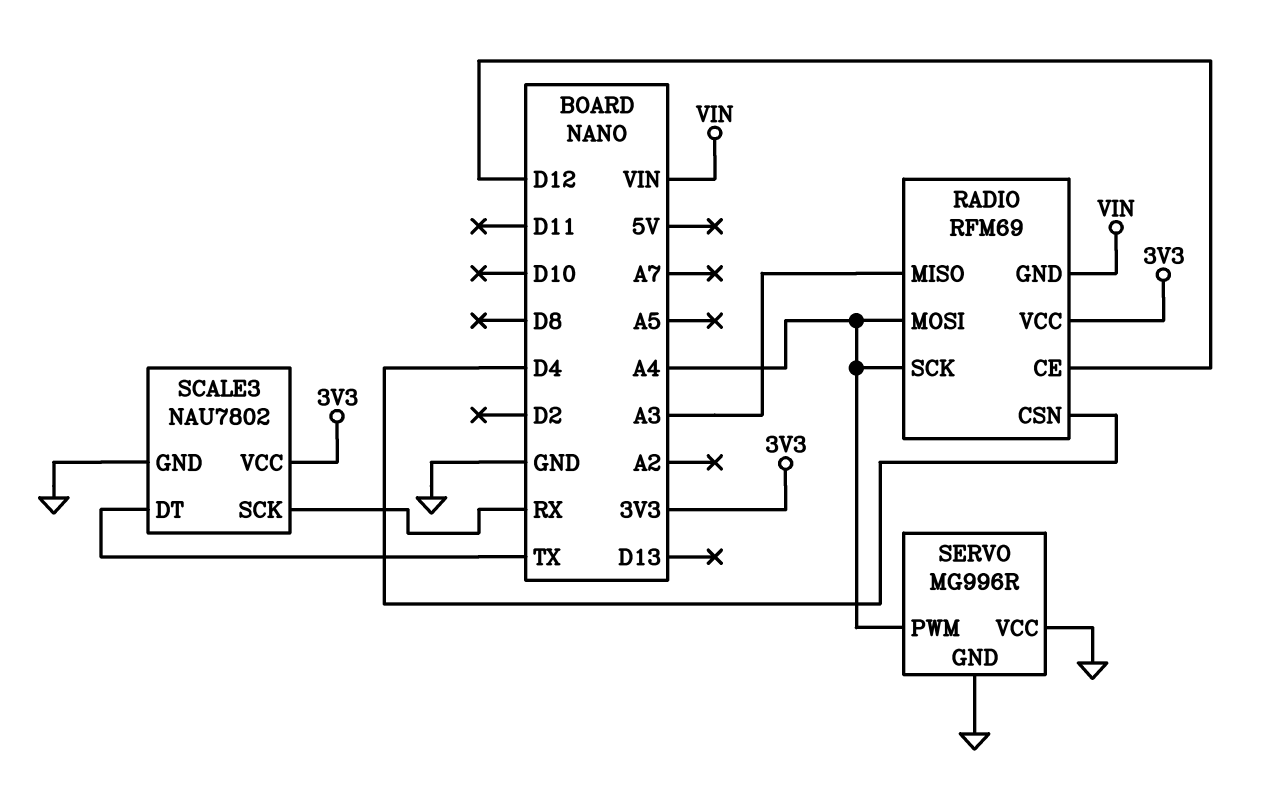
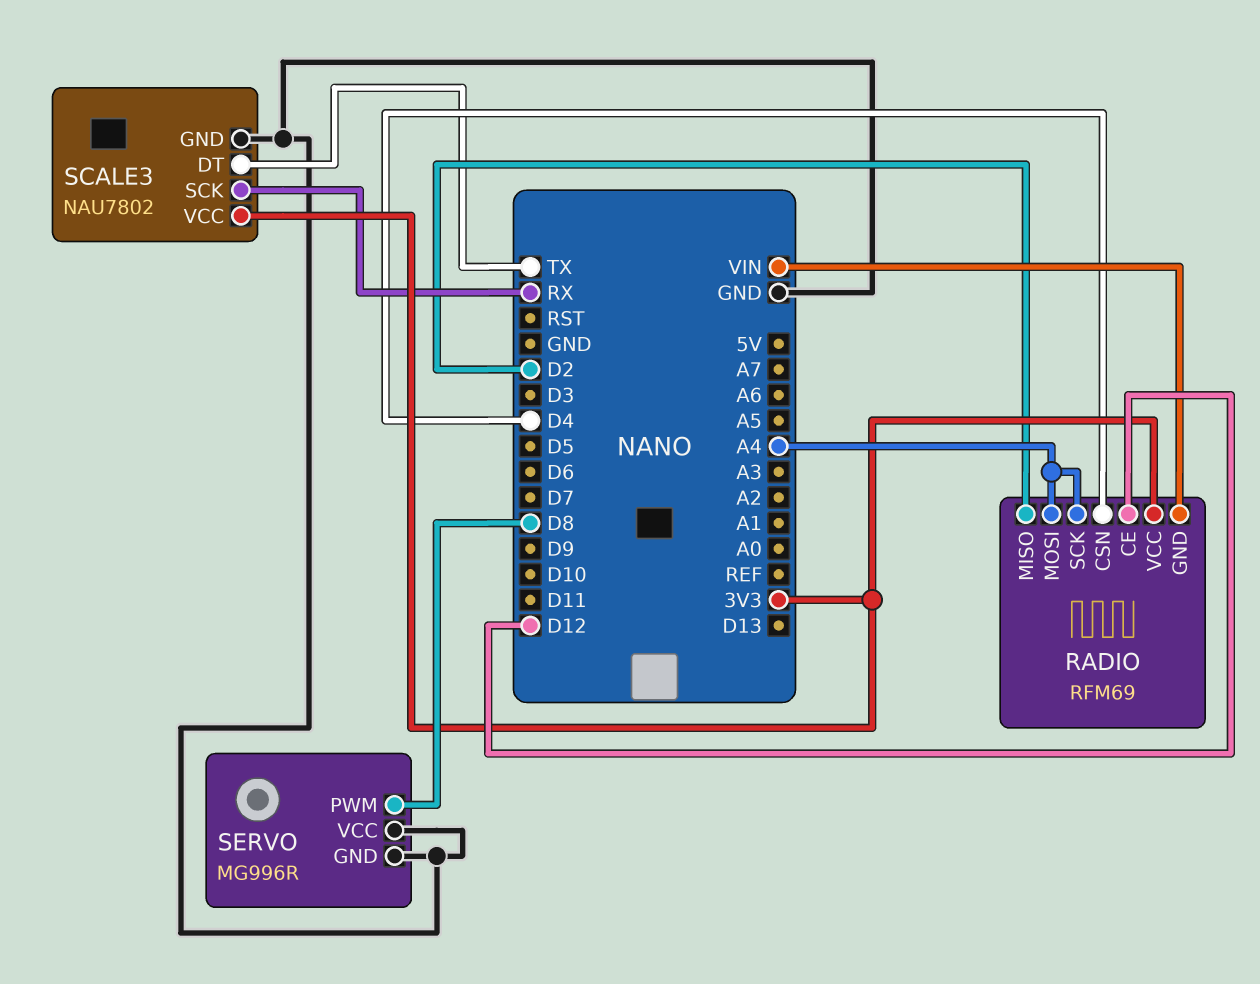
RADIO pin MISO: A3 -> D2
SERVO pin PWM: A4 -> D8

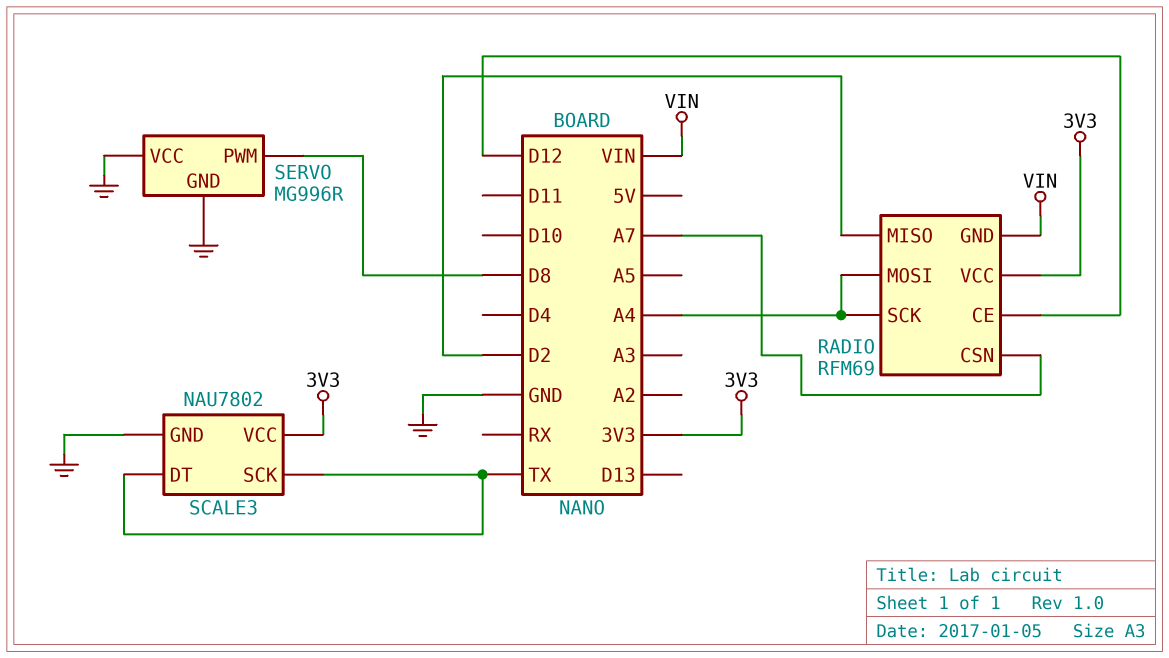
RADIO pin CSN: D4 -> A7
SCALE3 pin SCK: RX -> TX

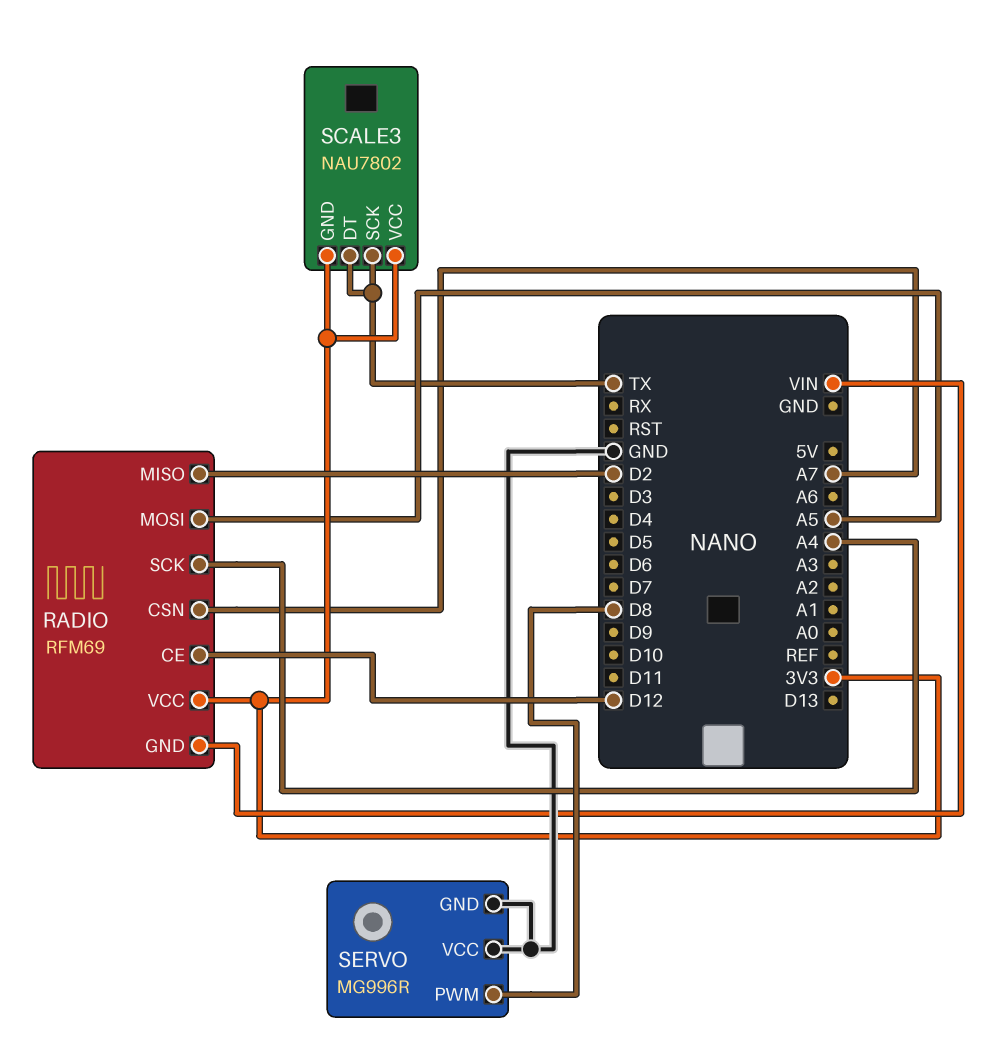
RADIO pin MOSI: A4 -> A5
SCALE3 pin GND: GND -> 3V3

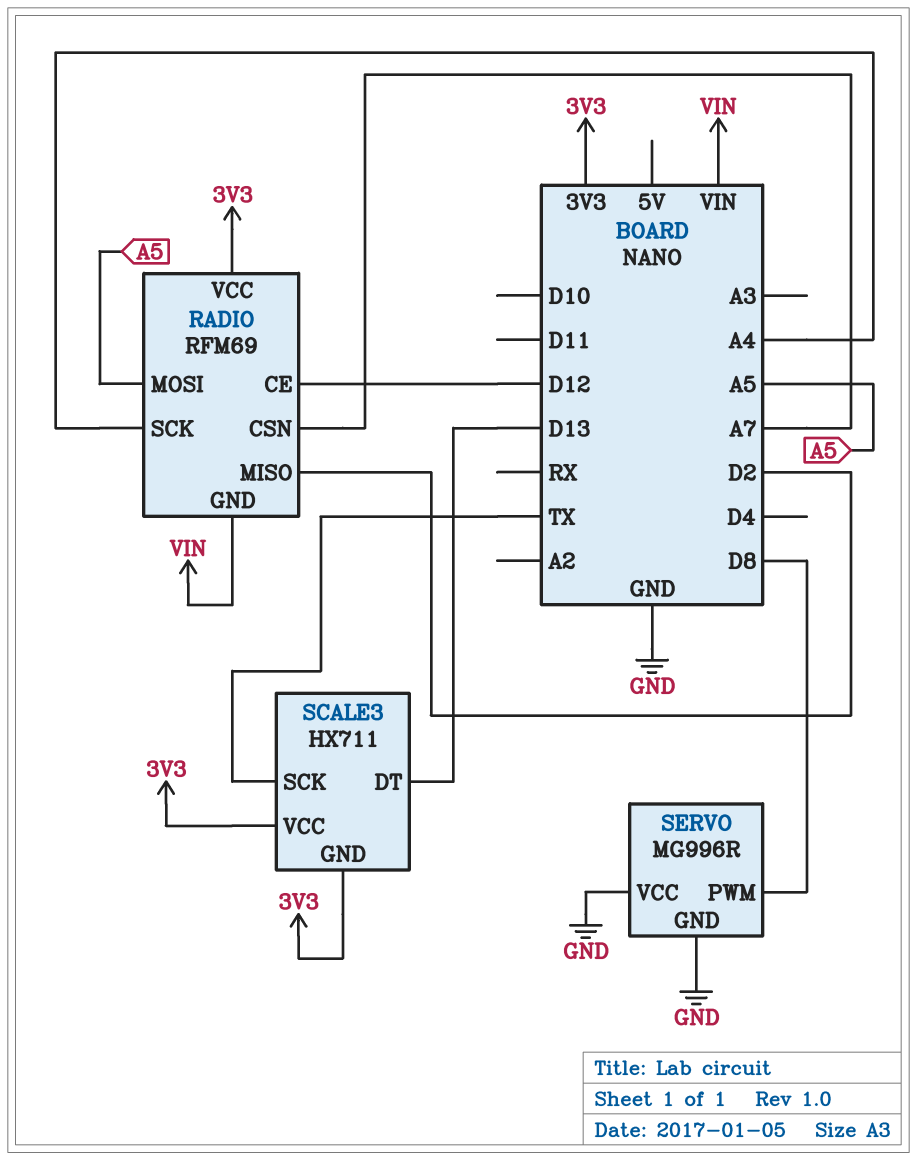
SCALE3: NAU7802 -> HX711
SCALE3 pin DT: TX -> D13

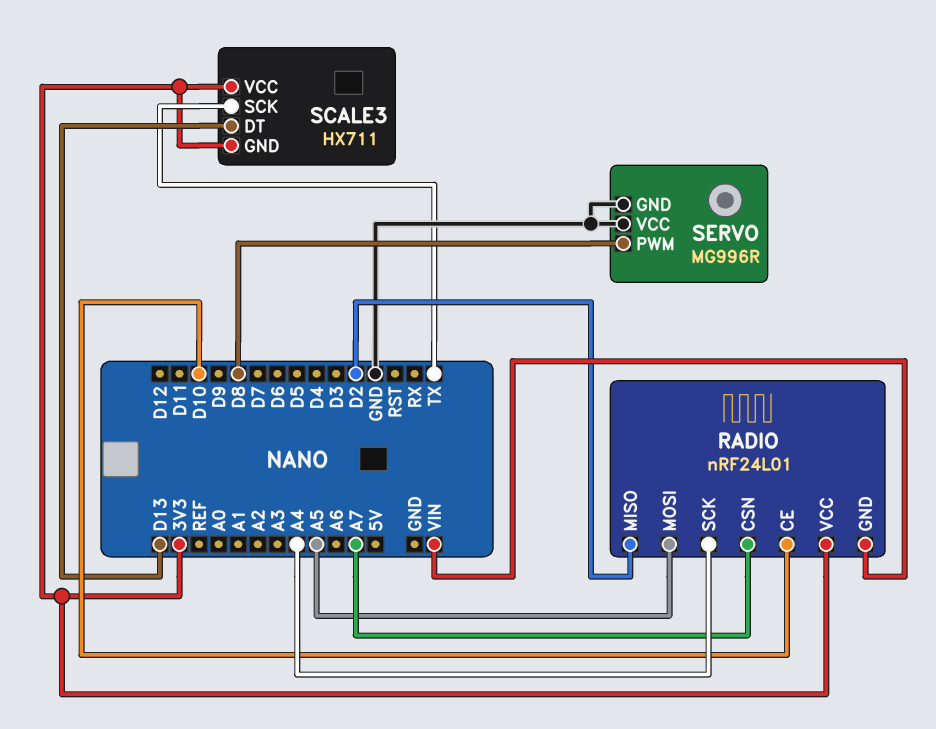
RADIO: RFM69 -> nRF24L01
RADIO pin CE: D12 -> D10

